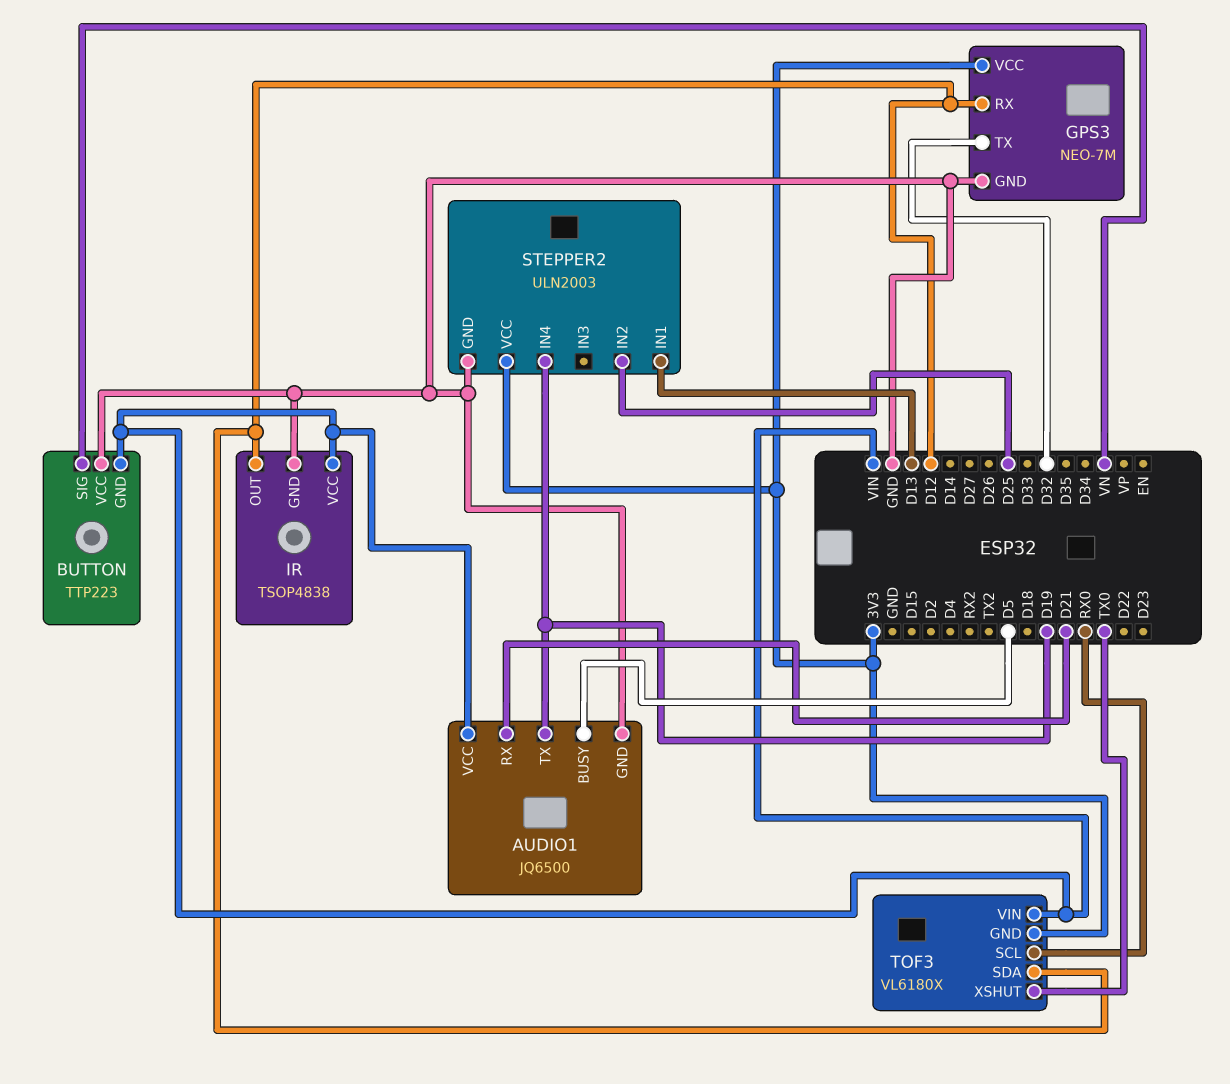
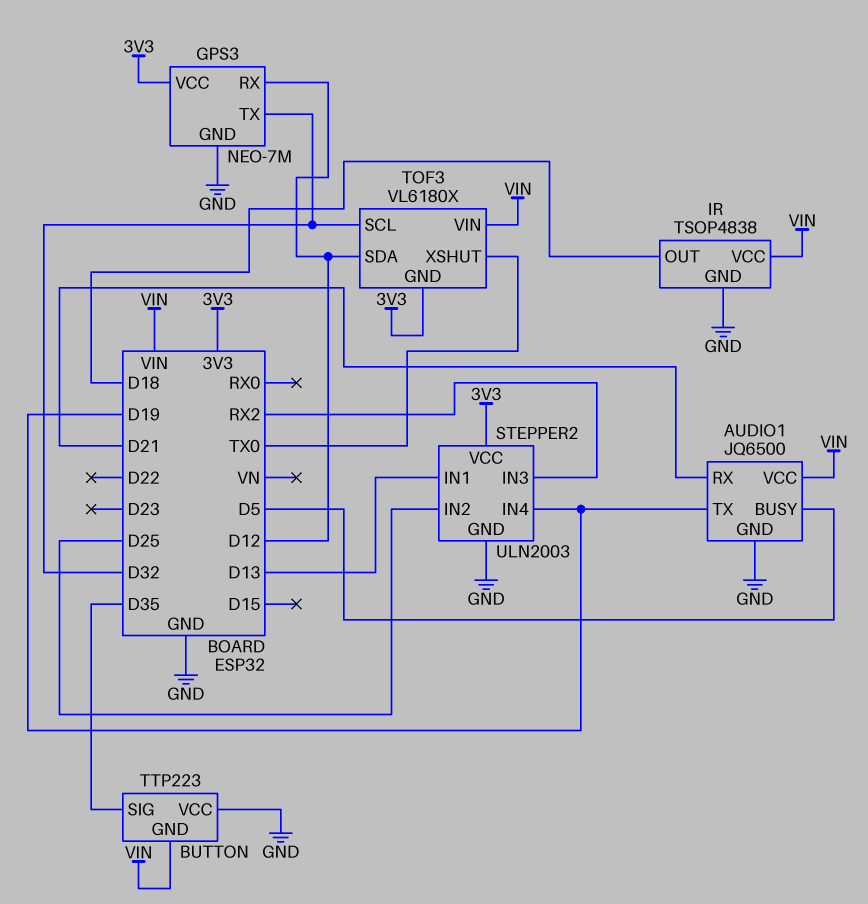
BUTTON pin SIG: VN -> D35
IR pin OUT: D12 -> D18
STEPPER2 pin IN3: none -> RX2
TOF3 pin SCL: RX0 -> D32

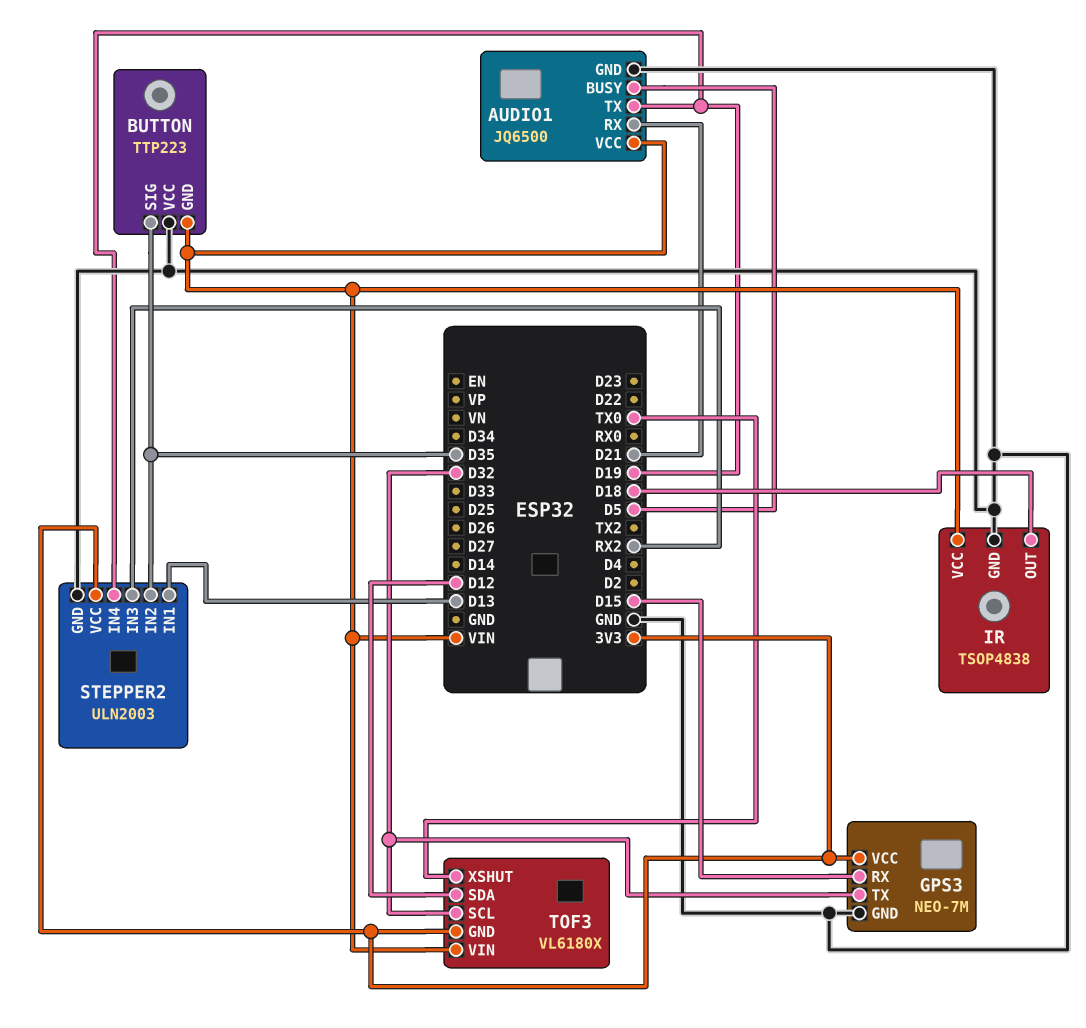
GPS3 pin RX: D12 -> D15
STEPPER2 pin IN2: D25 -> D35

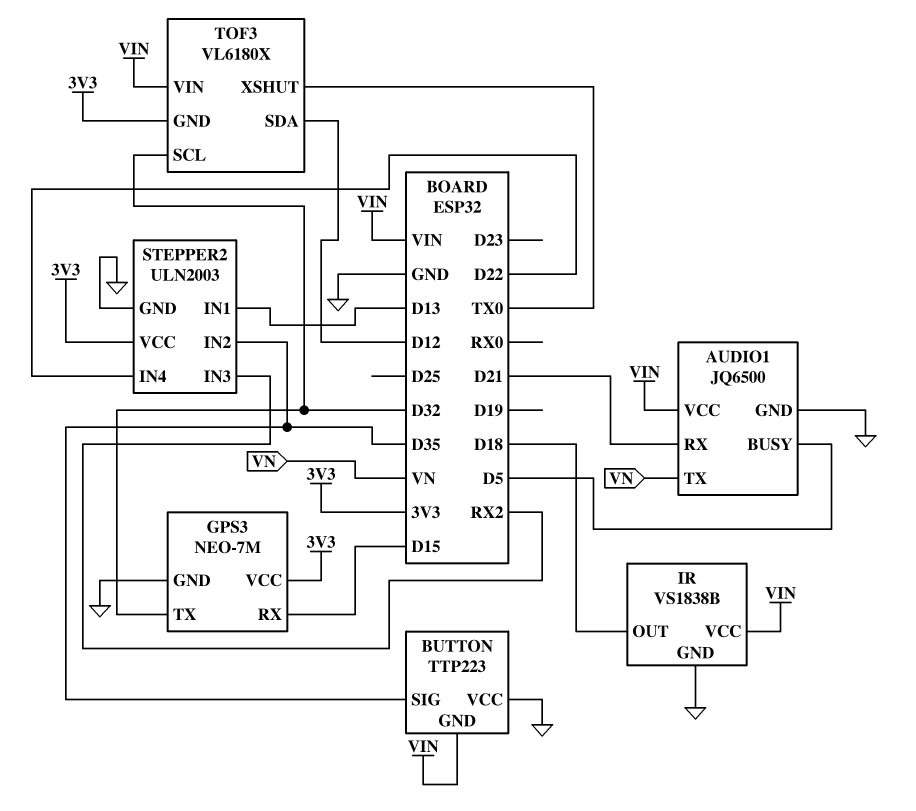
AUDIO1 pin TX: D19 -> VN
IR: TSOP4838 -> VS1838B
STEPPER2 pin IN4: D19 -> D22

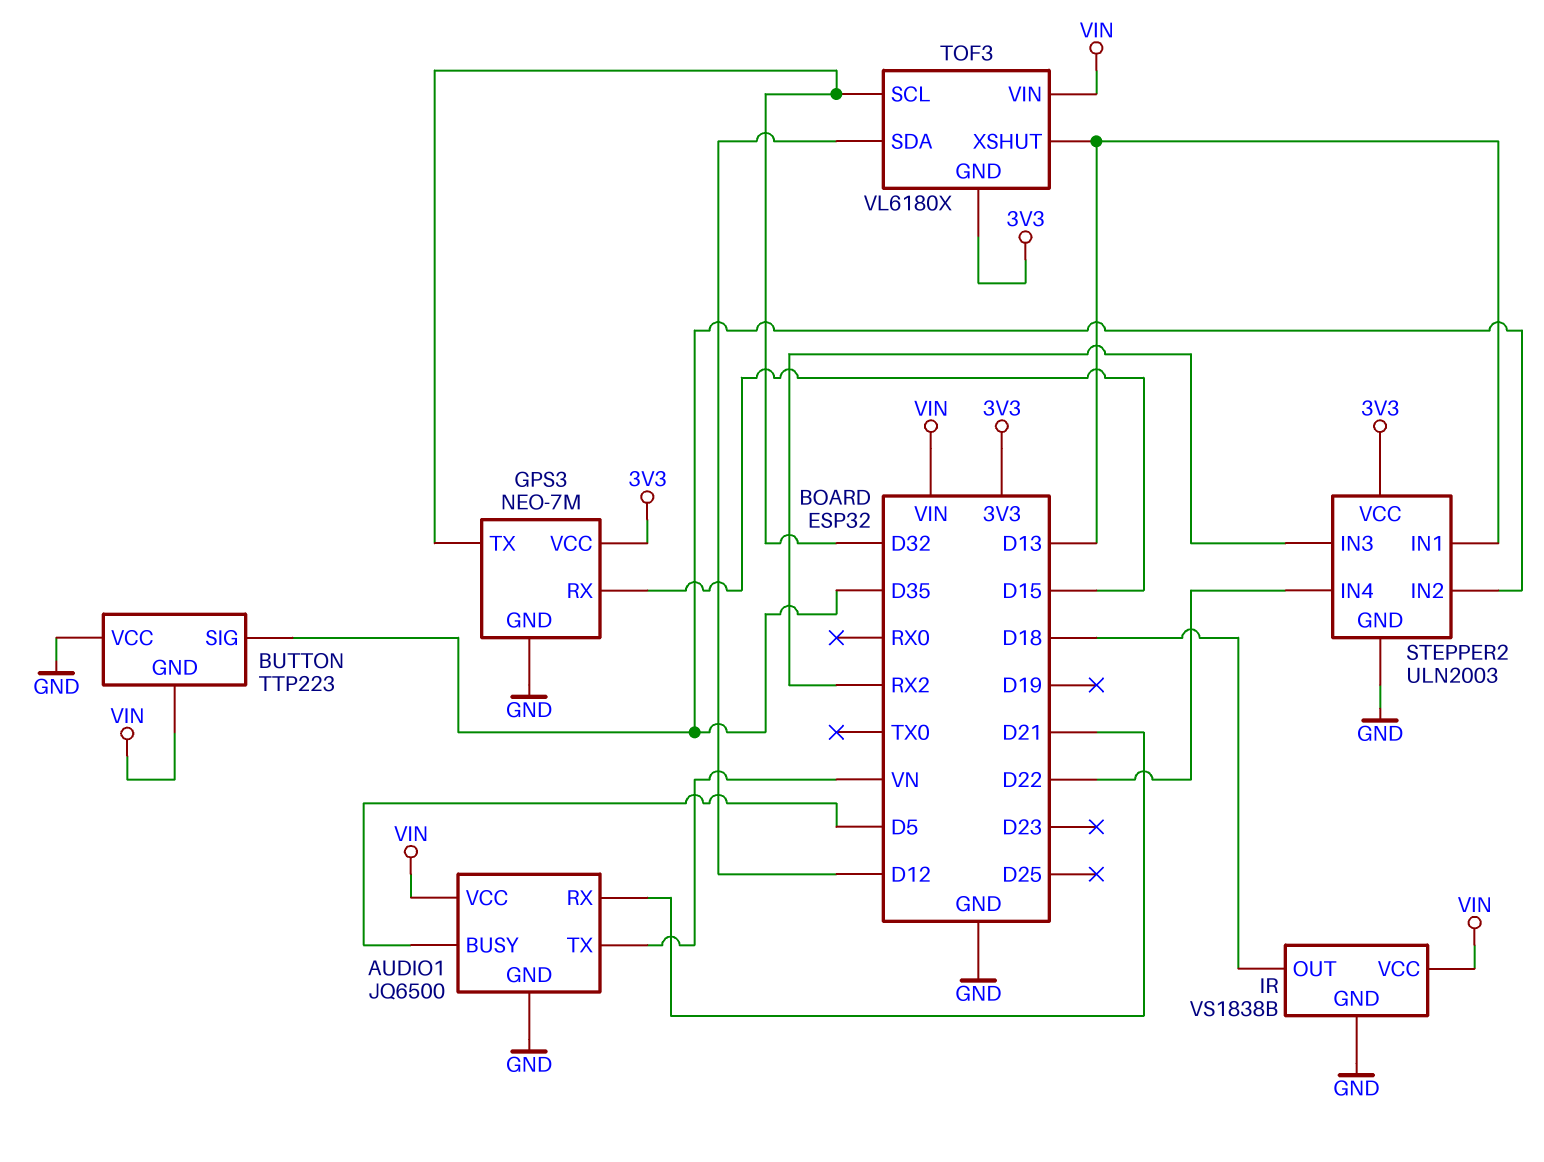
TOF3 pin XSHUT: TX0 -> D13

